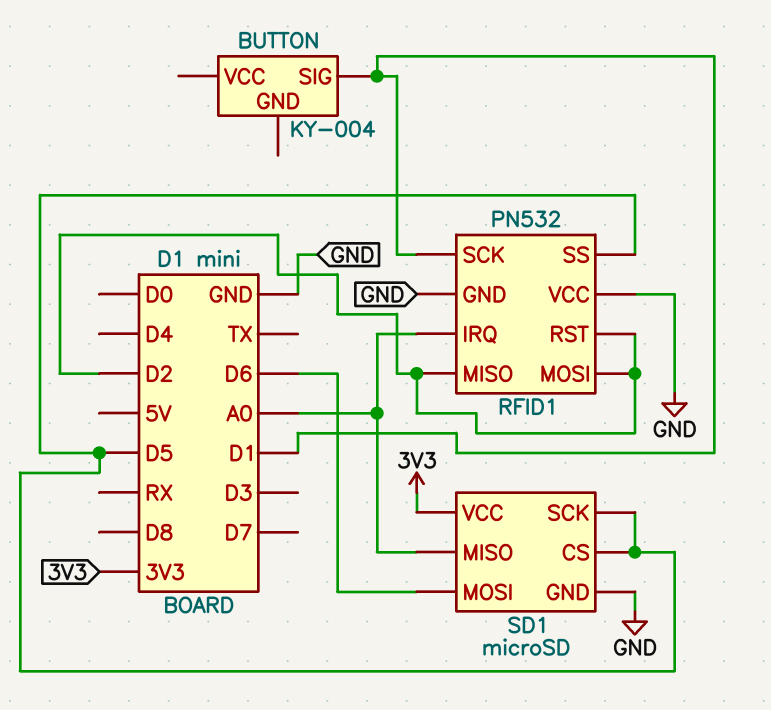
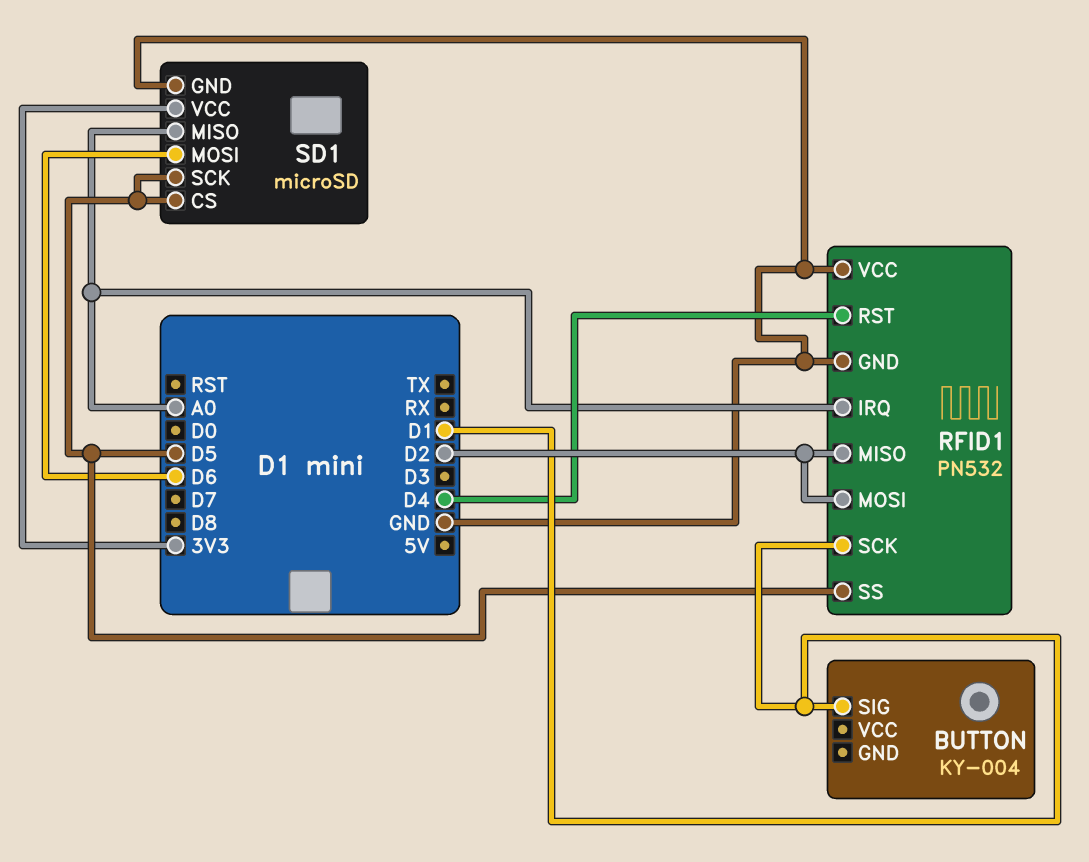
RFID1 pin RST: D2 -> D4

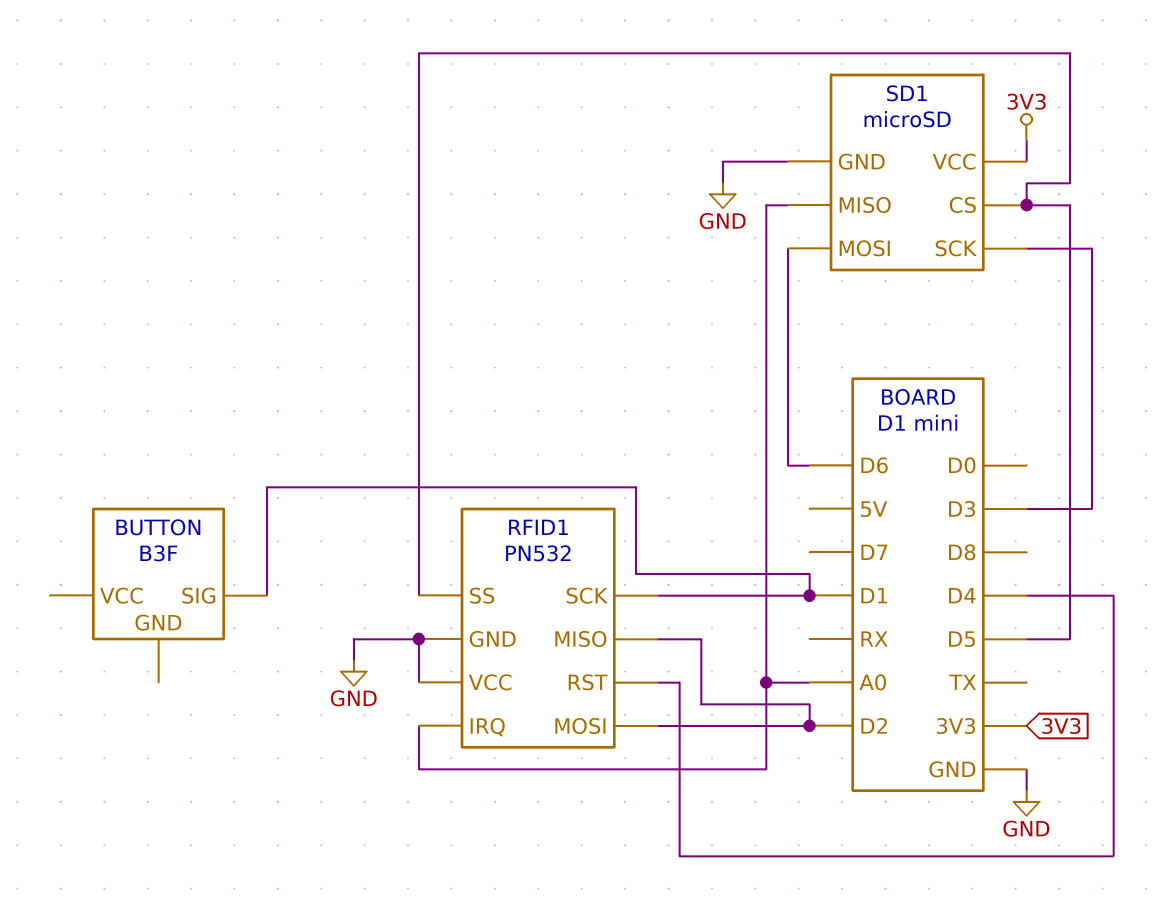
BUTTON: KY-004 -> B3F
SD1 pin SCK: D5 -> D3

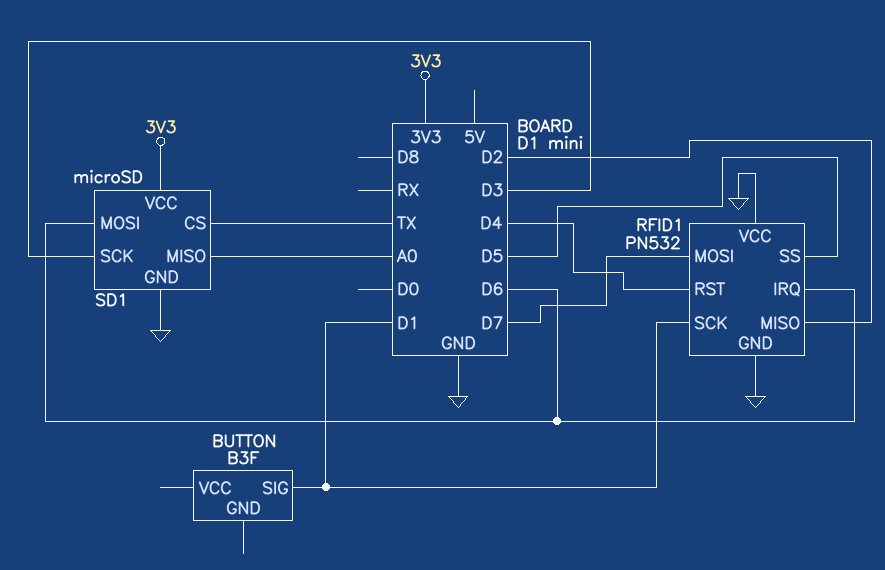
RFID1 pin IRQ: A0 -> D6
RFID1 pin MOSI: D2 -> D7
SD1 pin CS: D5 -> TX

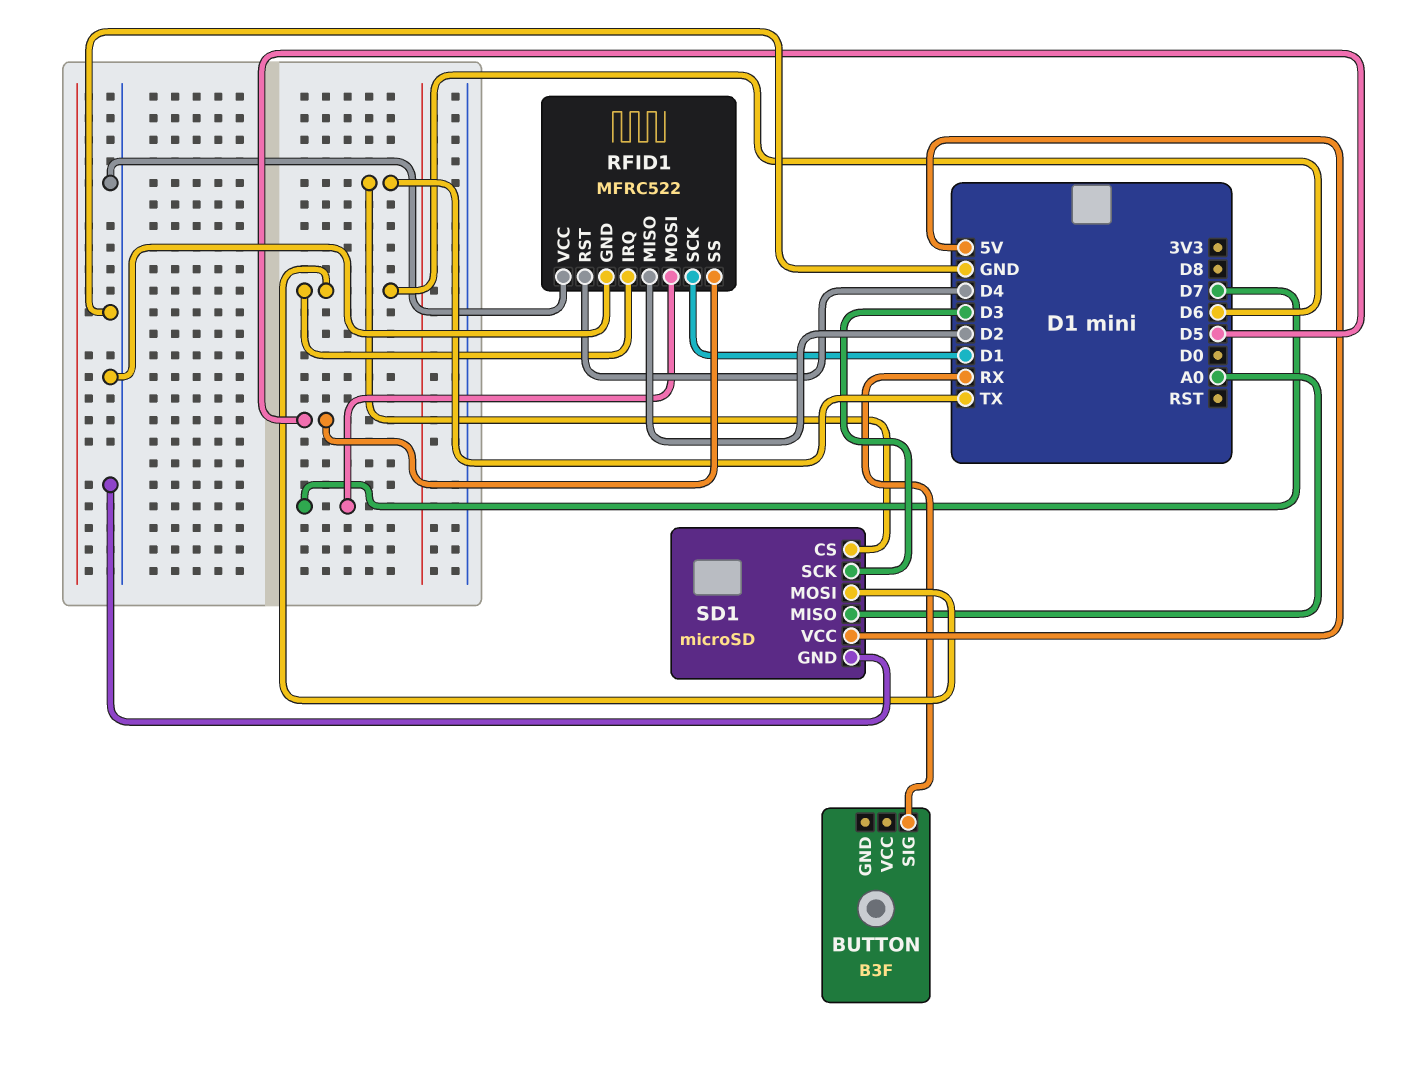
BUTTON pin SIG: D1 -> RX
RFID1: PN532 -> MFRC522
SD1 pin VCC: 3V3 -> 5V

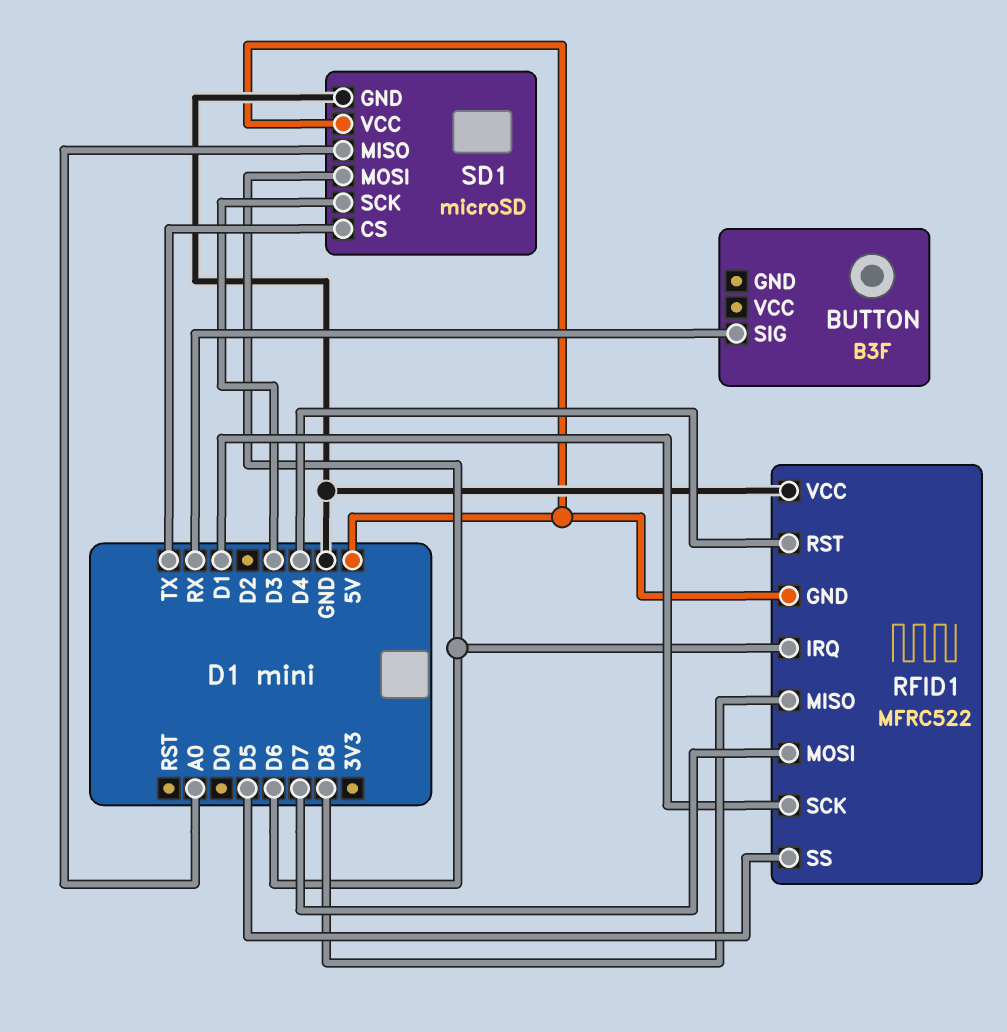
RFID1 pin GND: GND -> 5V
RFID1 pin MISO: D2 -> D8

